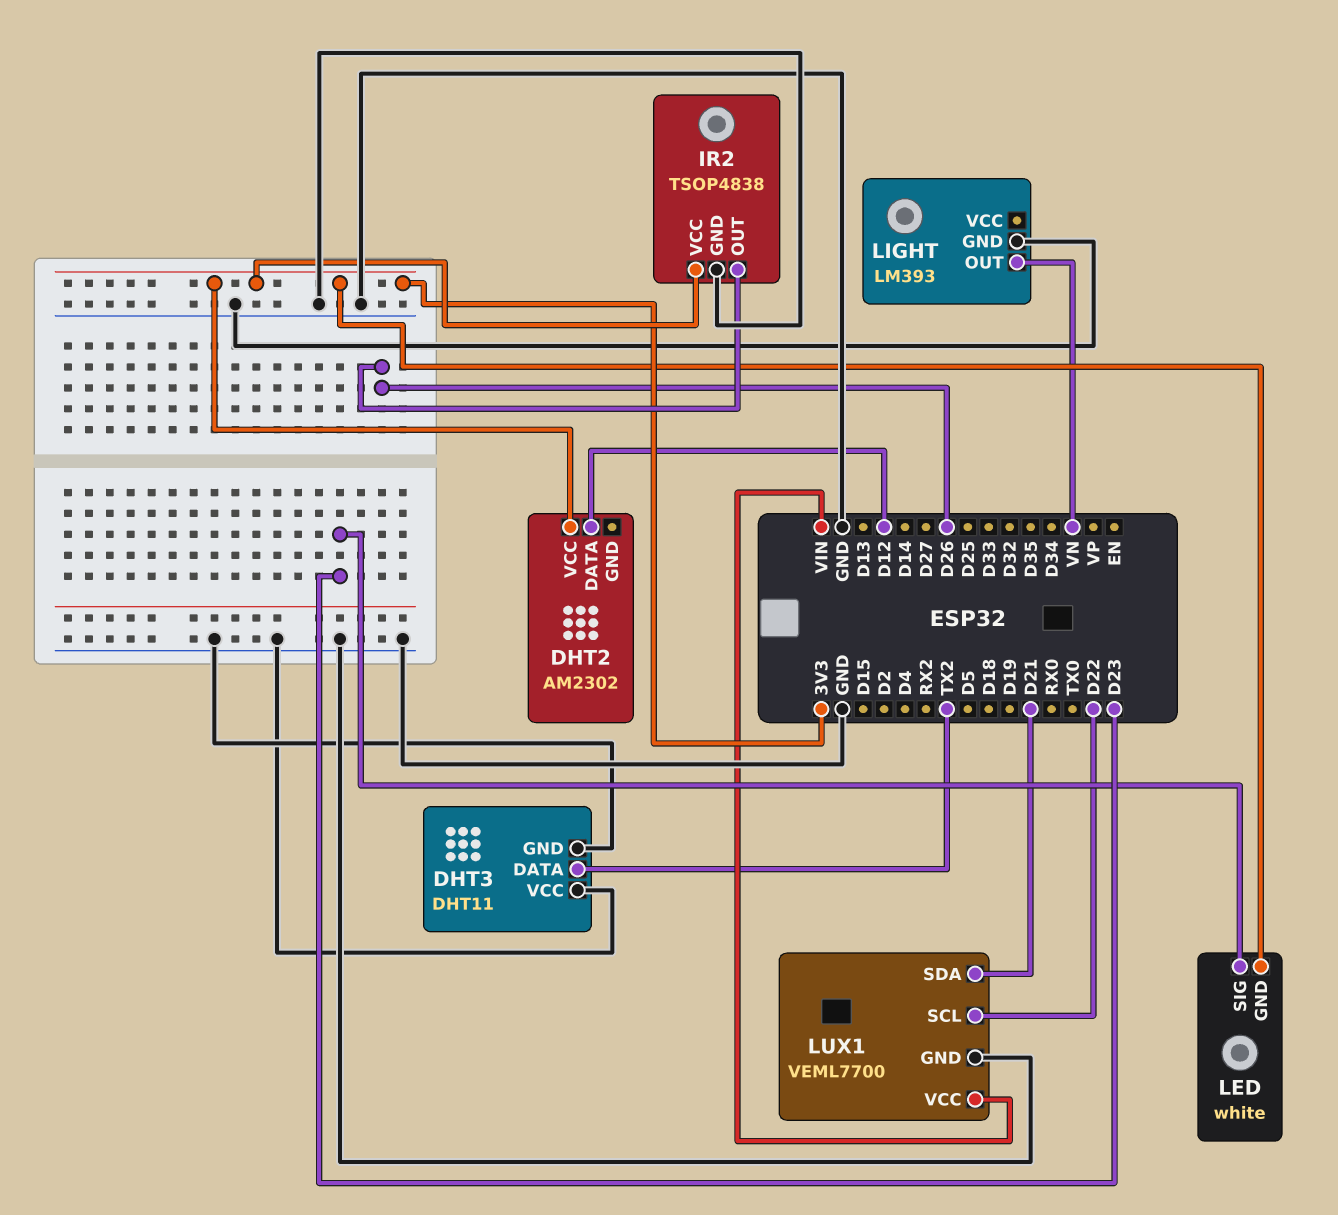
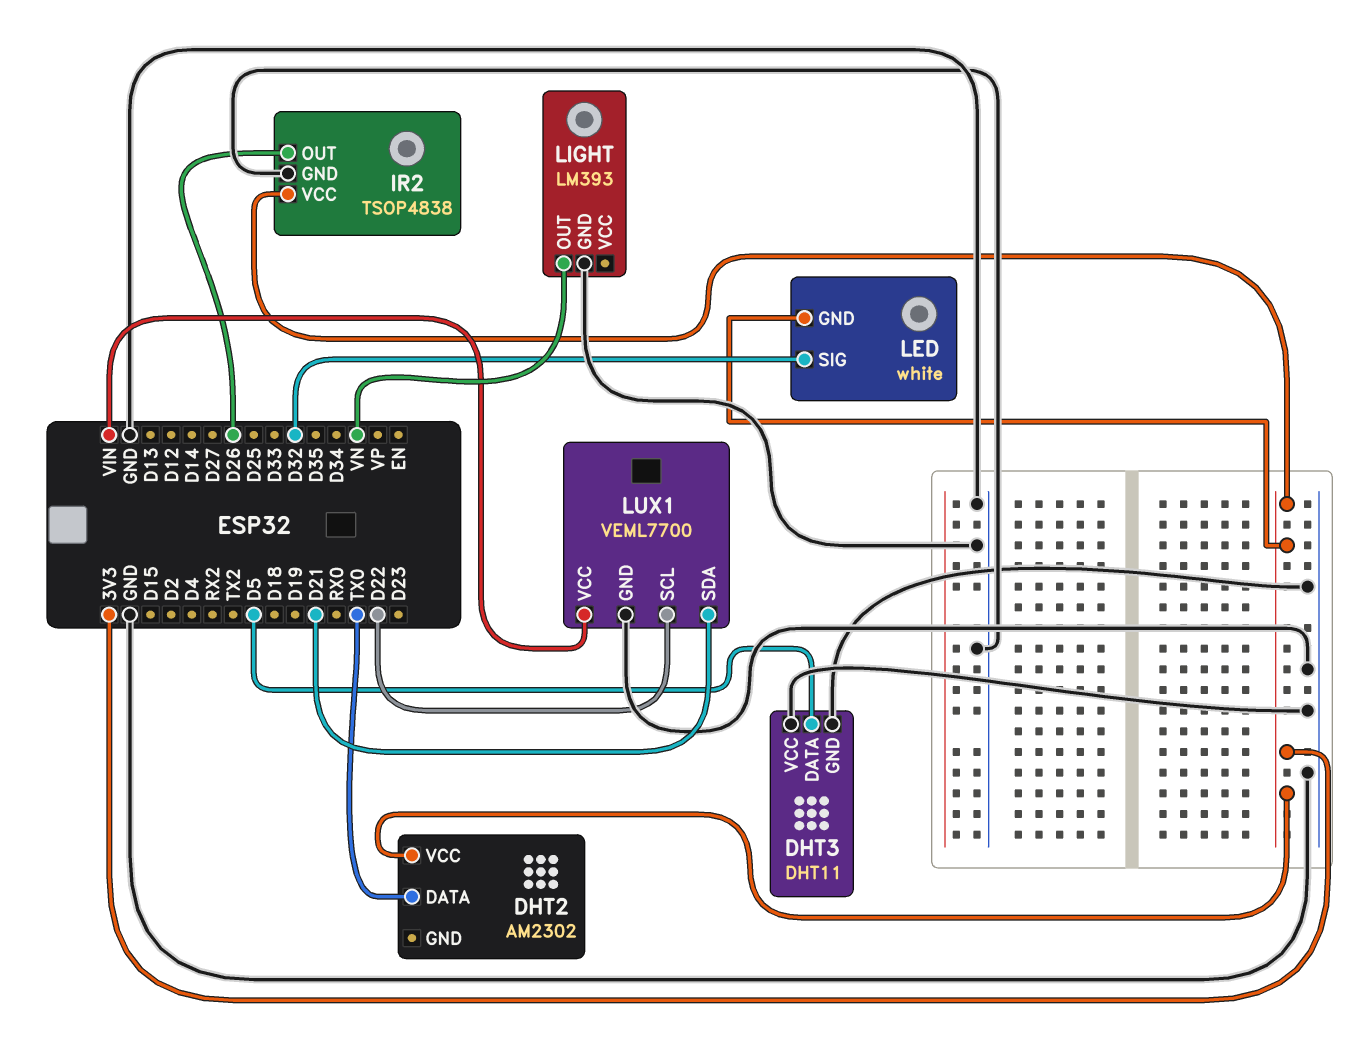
DHT2 pin DATA: D12 -> TX0
DHT3 pin DATA: TX2 -> D5
LED pin SIG: D23 -> D32

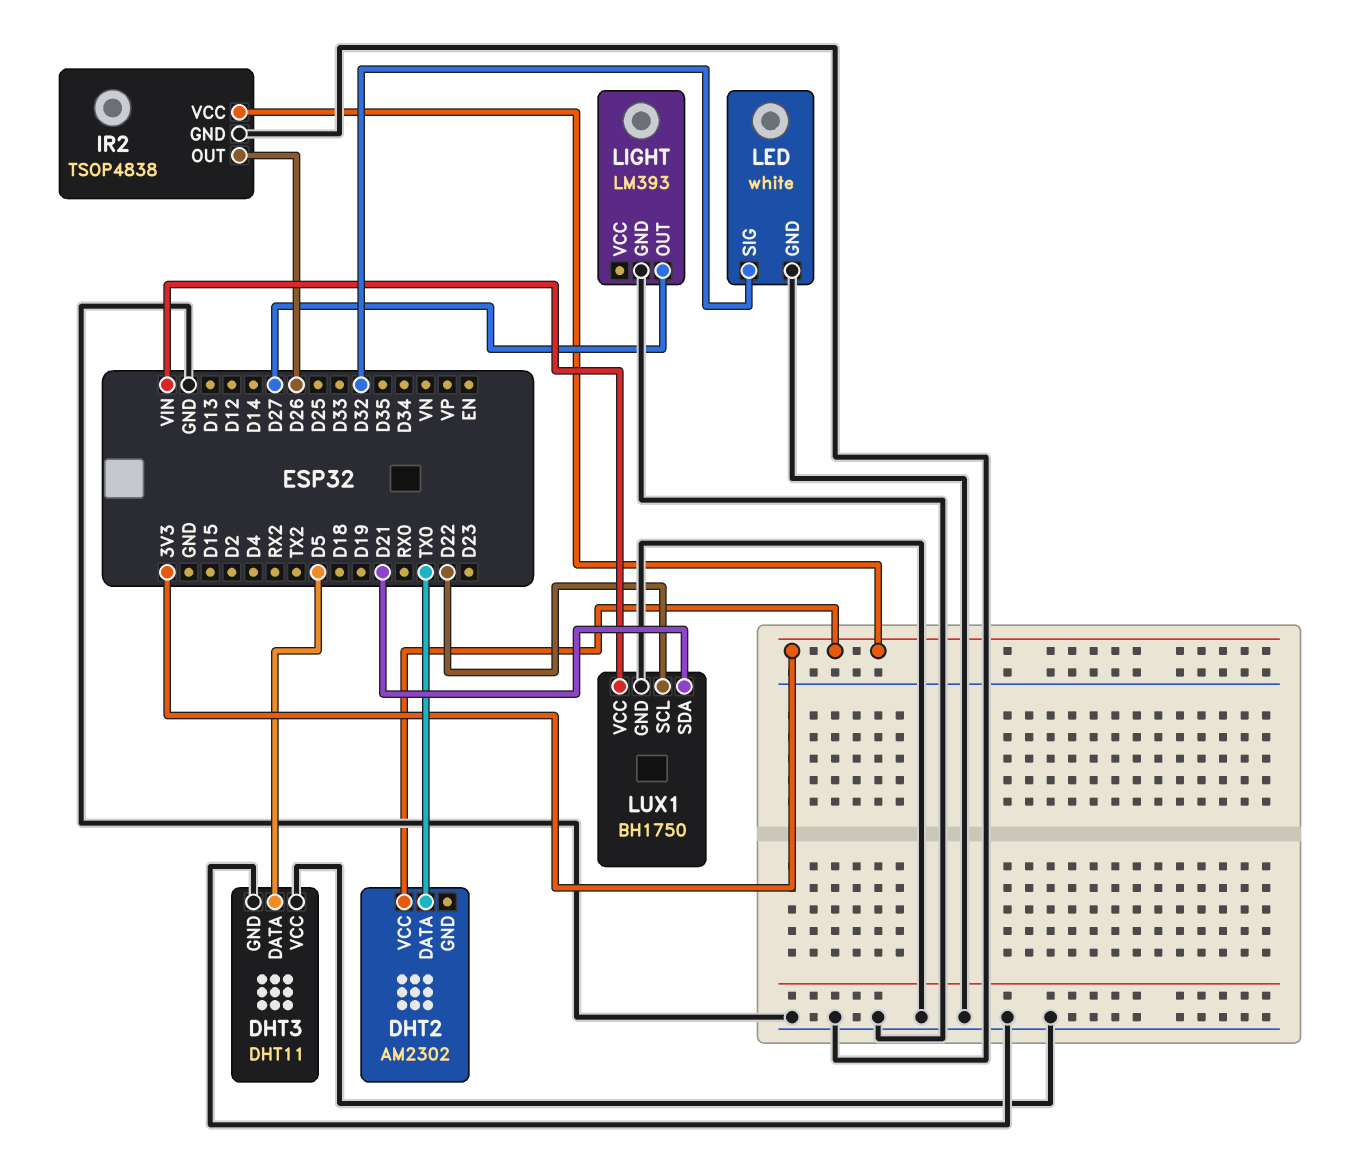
LED pin GND: 3V3 -> GND
LIGHT pin OUT: VN -> D27
LUX1: VEML7700 -> BH1750

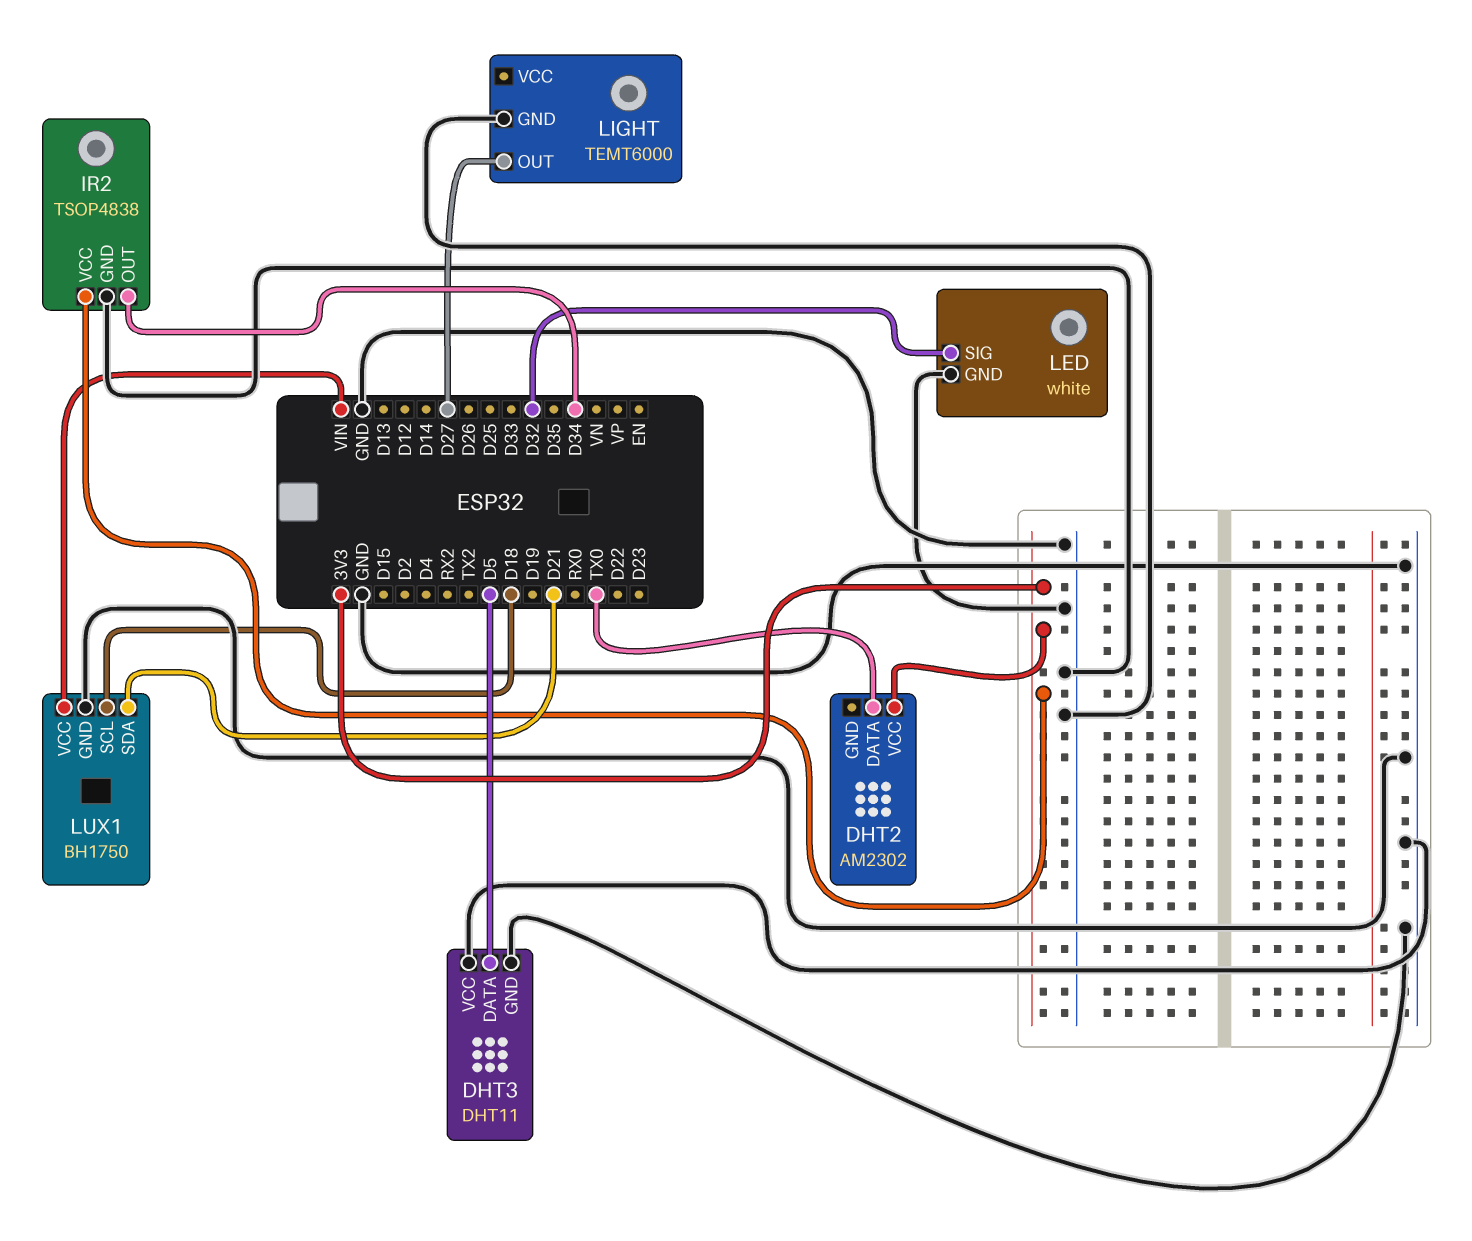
IR2 pin OUT: D26 -> D34
LIGHT: LM393 -> TEMT6000
LUX1 pin SCL: D22 -> D18

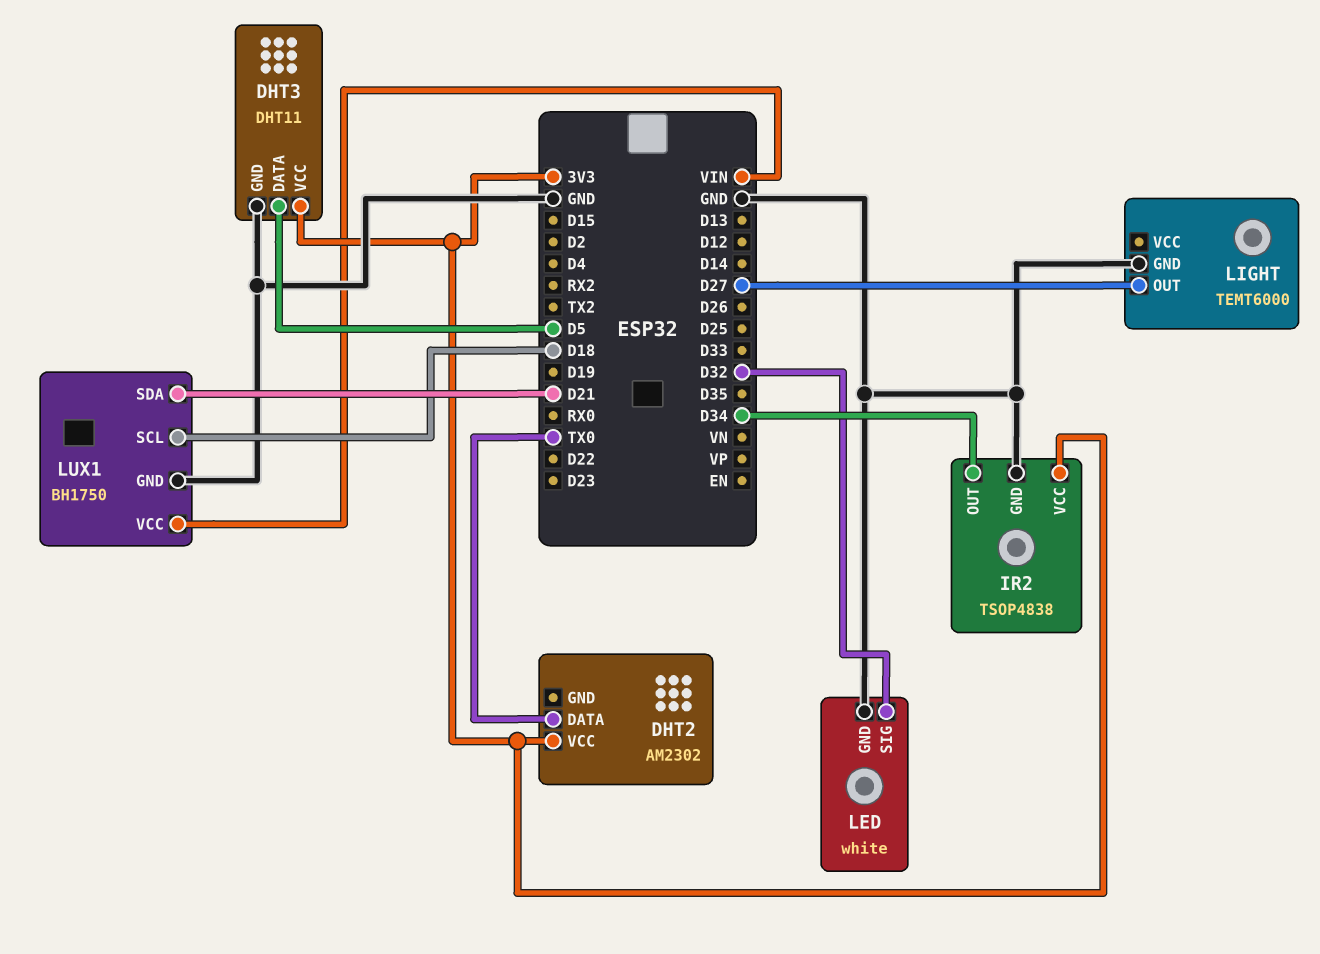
DHT3 pin VCC: GND -> 3V3

